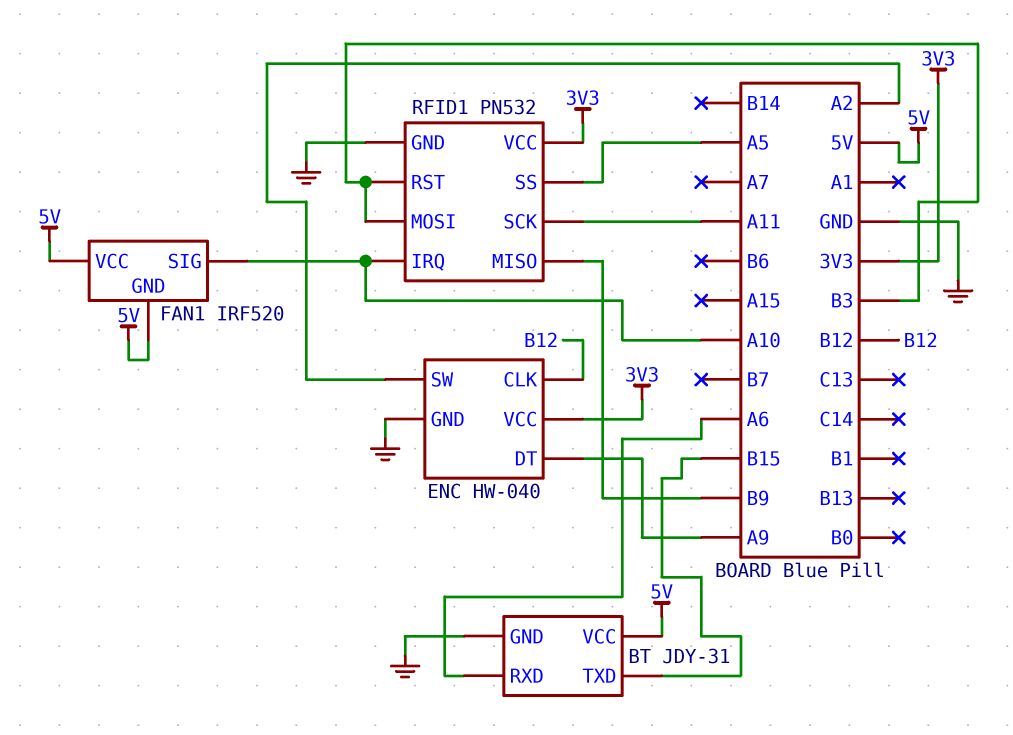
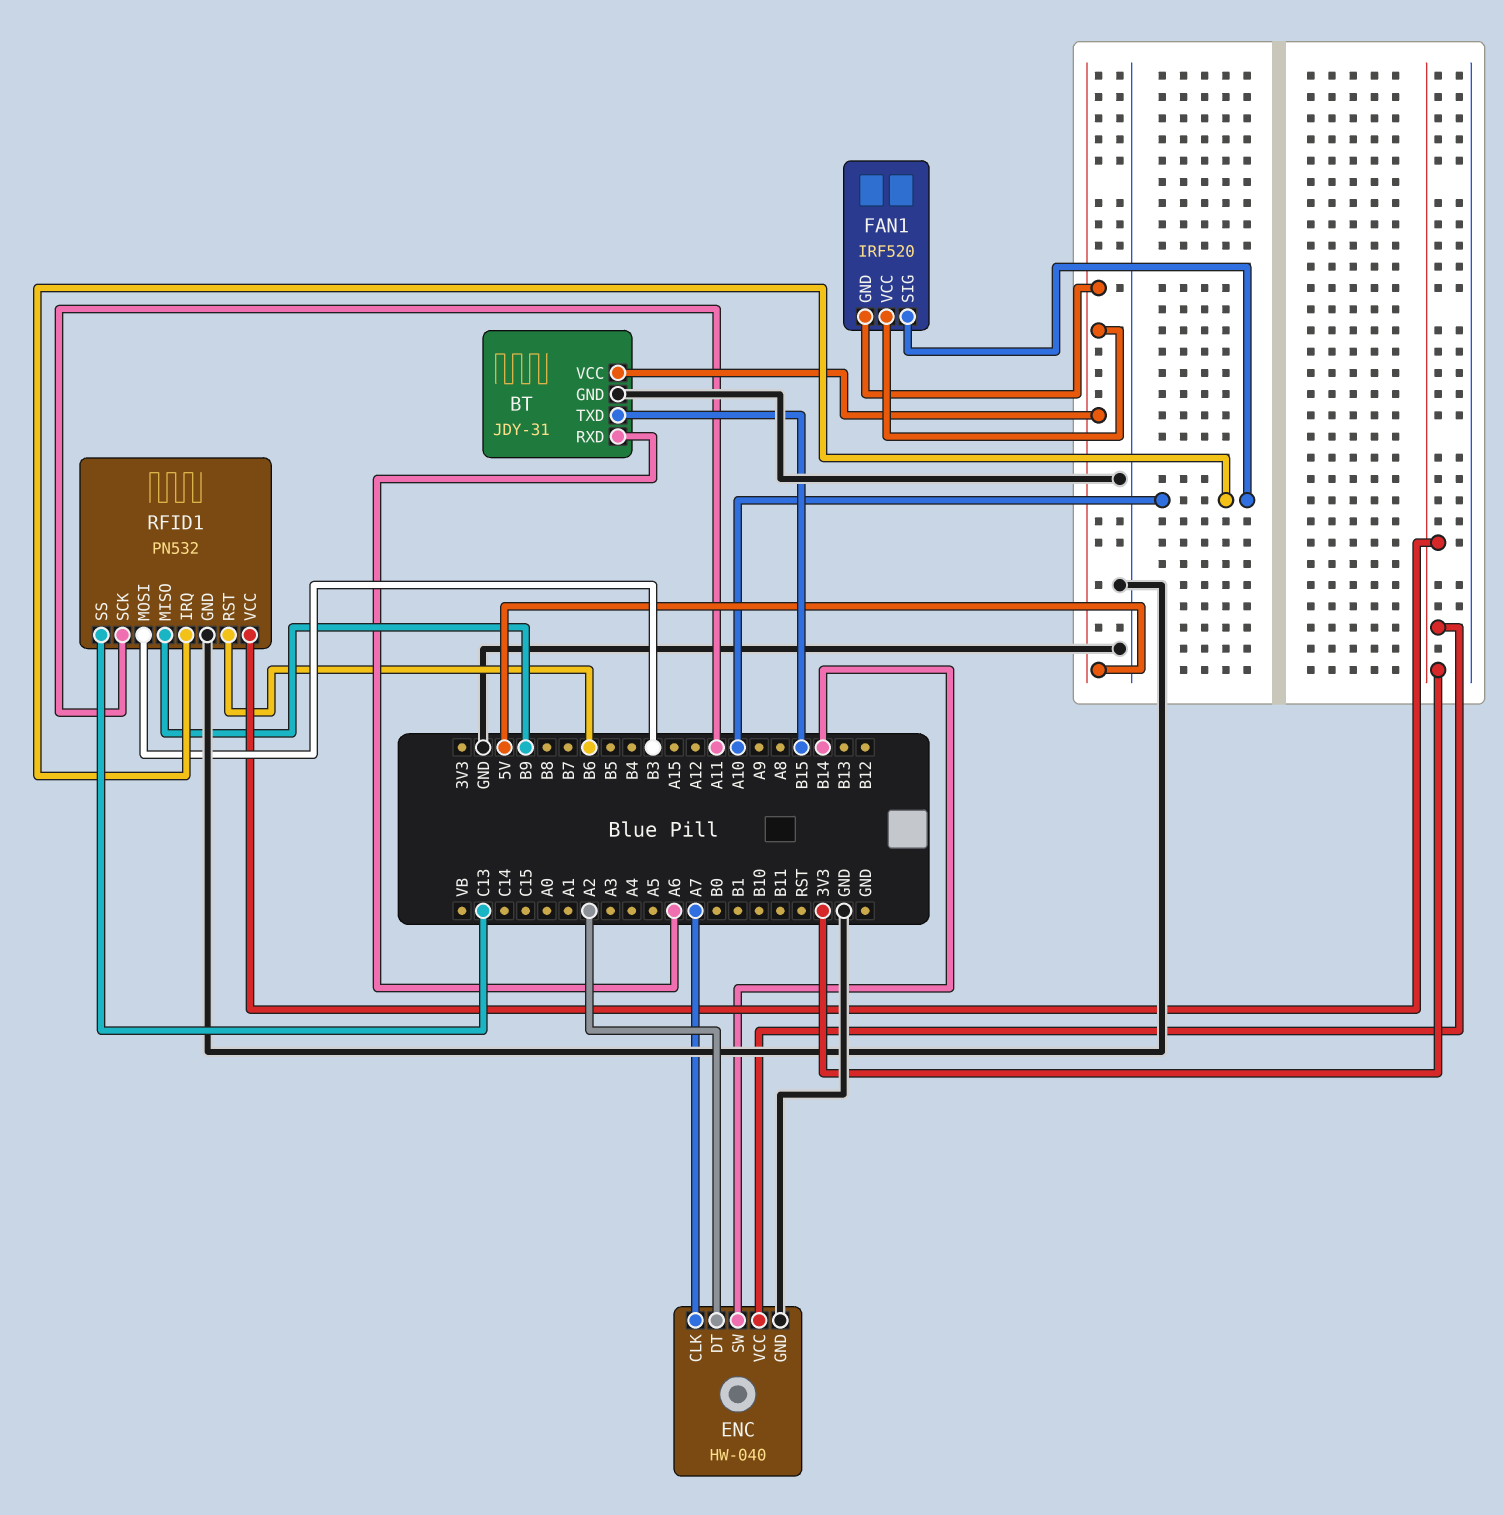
ENC pin CLK: B12 -> A7
ENC pin DT: A9 -> A2
ENC pin SW: A2 -> B14
RFID1 pin RST: B3 -> B6
RFID1 pin SS: A5 -> C13

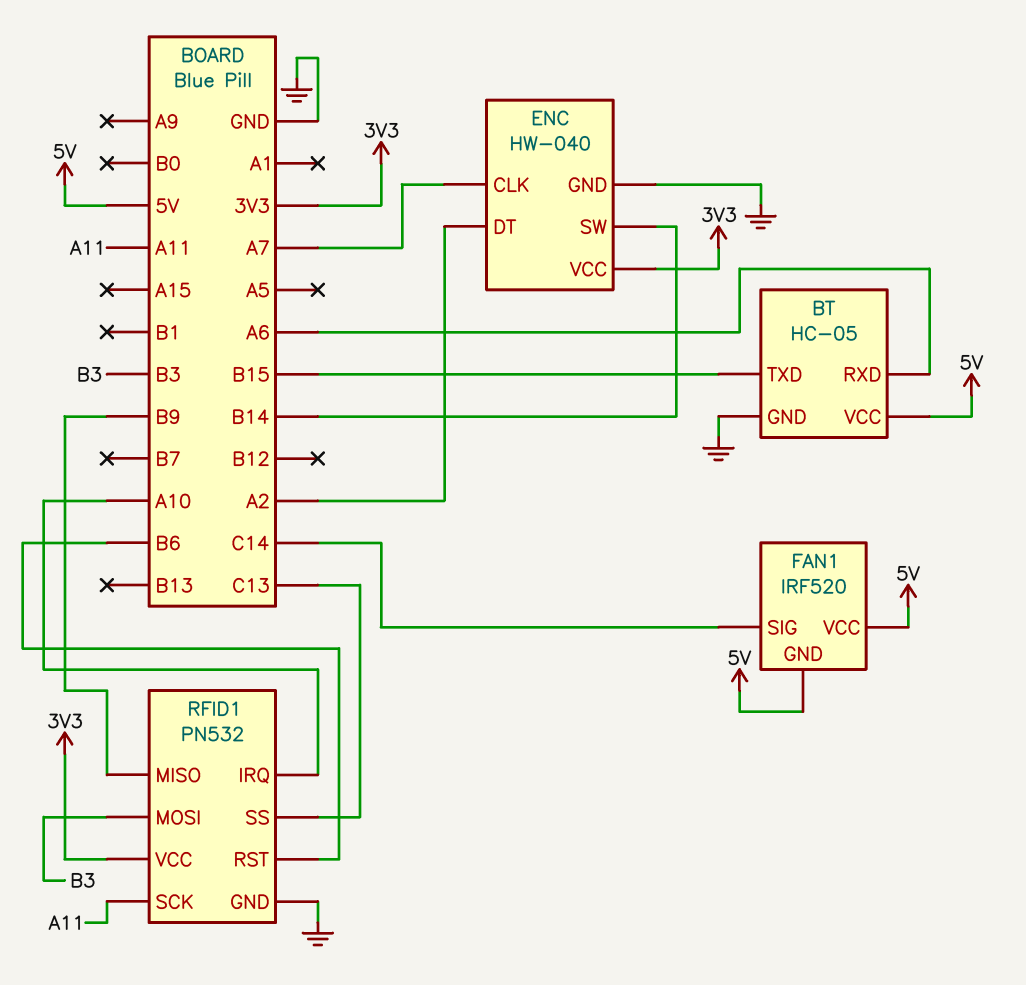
BT: JDY-31 -> HC-05
FAN1 pin SIG: A10 -> C14

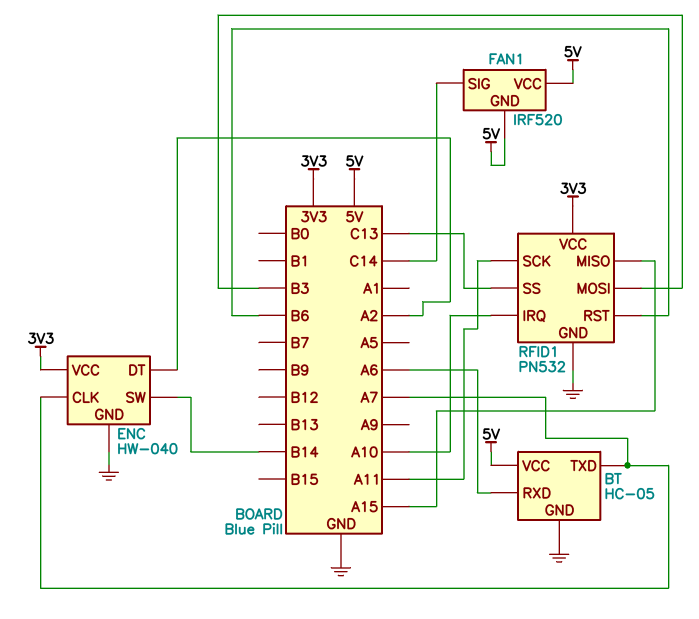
BT pin TXD: B15 -> A7
RFID1 pin MISO: B9 -> A15

